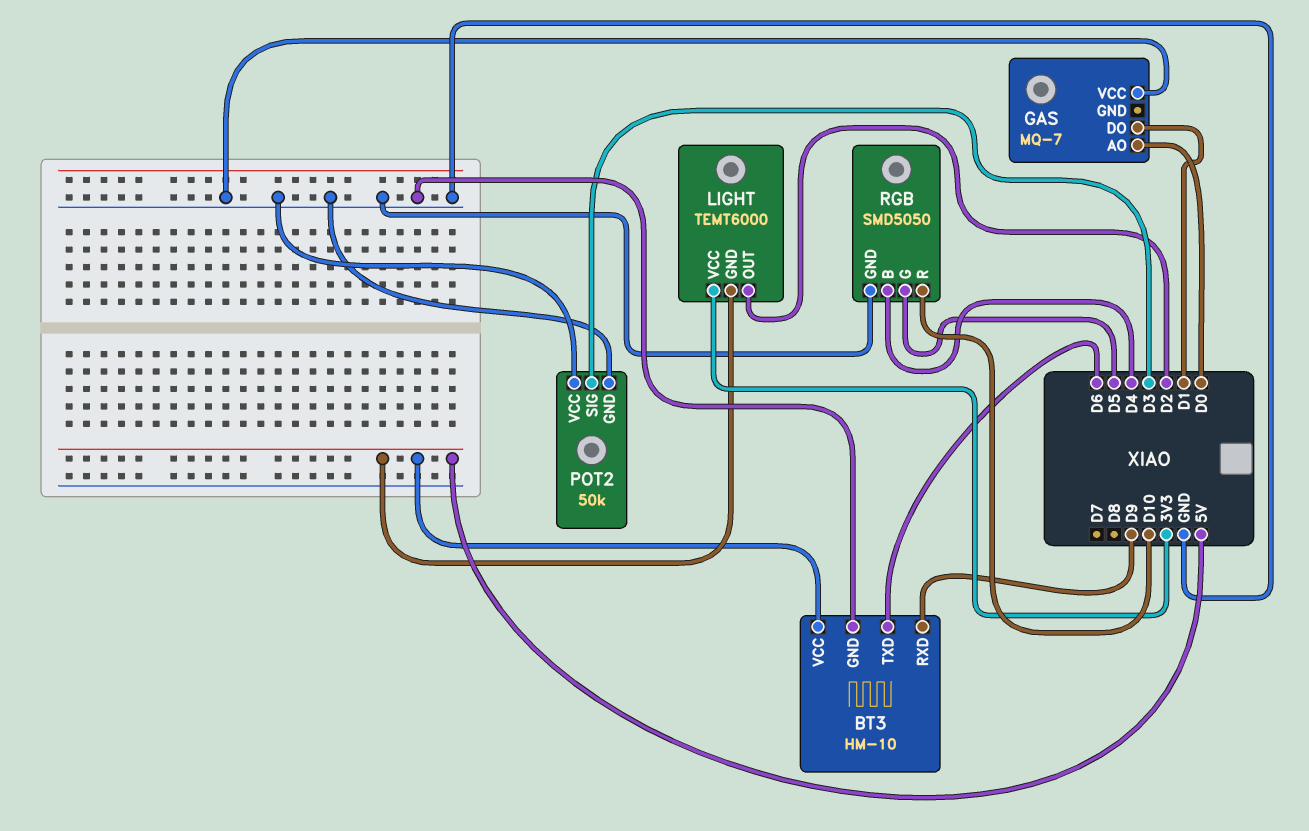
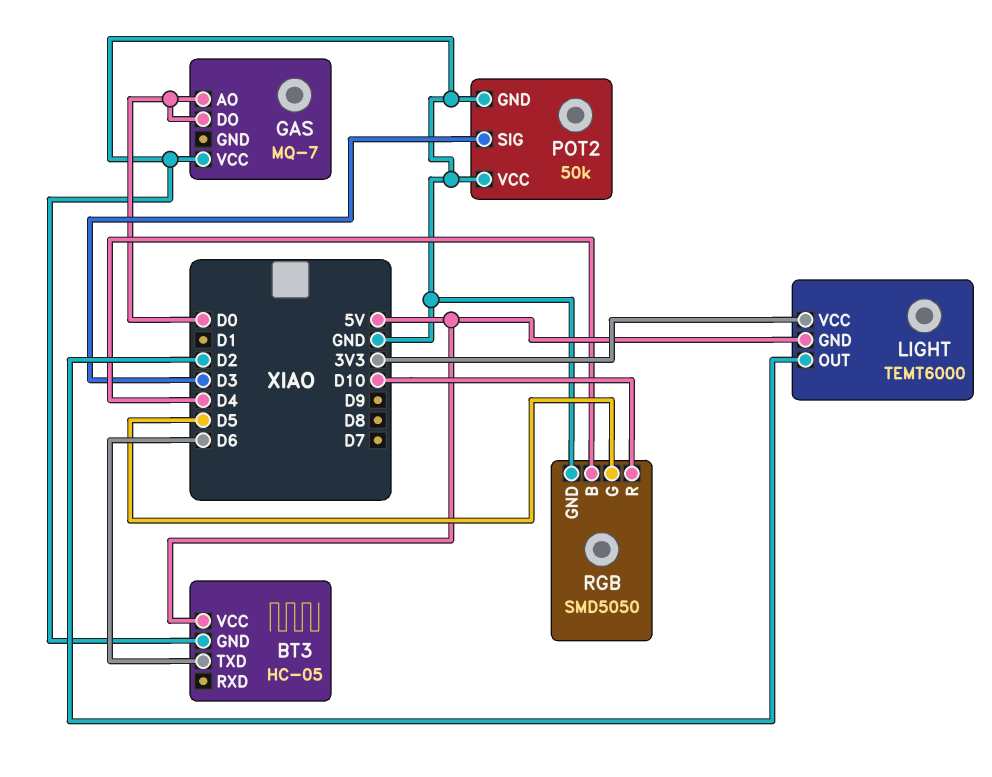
BT3: HM-10 -> HC-05
BT3 pin RXD: D9 -> none
GAS pin DO: D1 -> D0

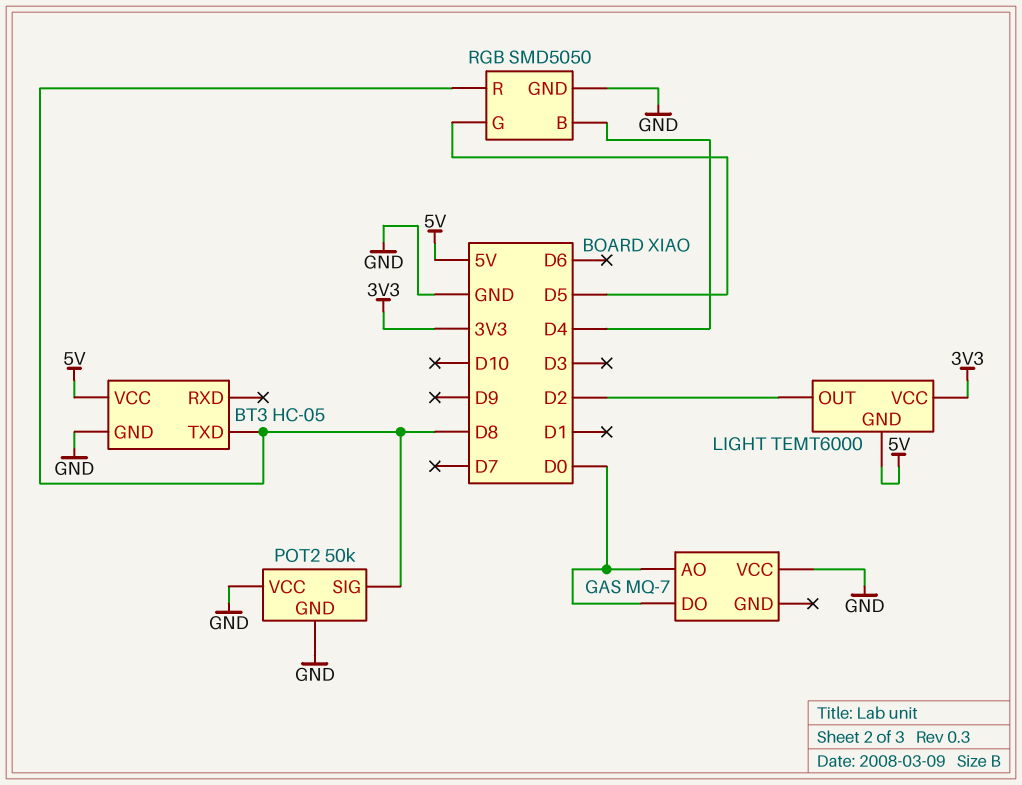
BT3 pin TXD: D6 -> D8
POT2 pin SIG: D3 -> D8
RGB pin R: D10 -> D8

